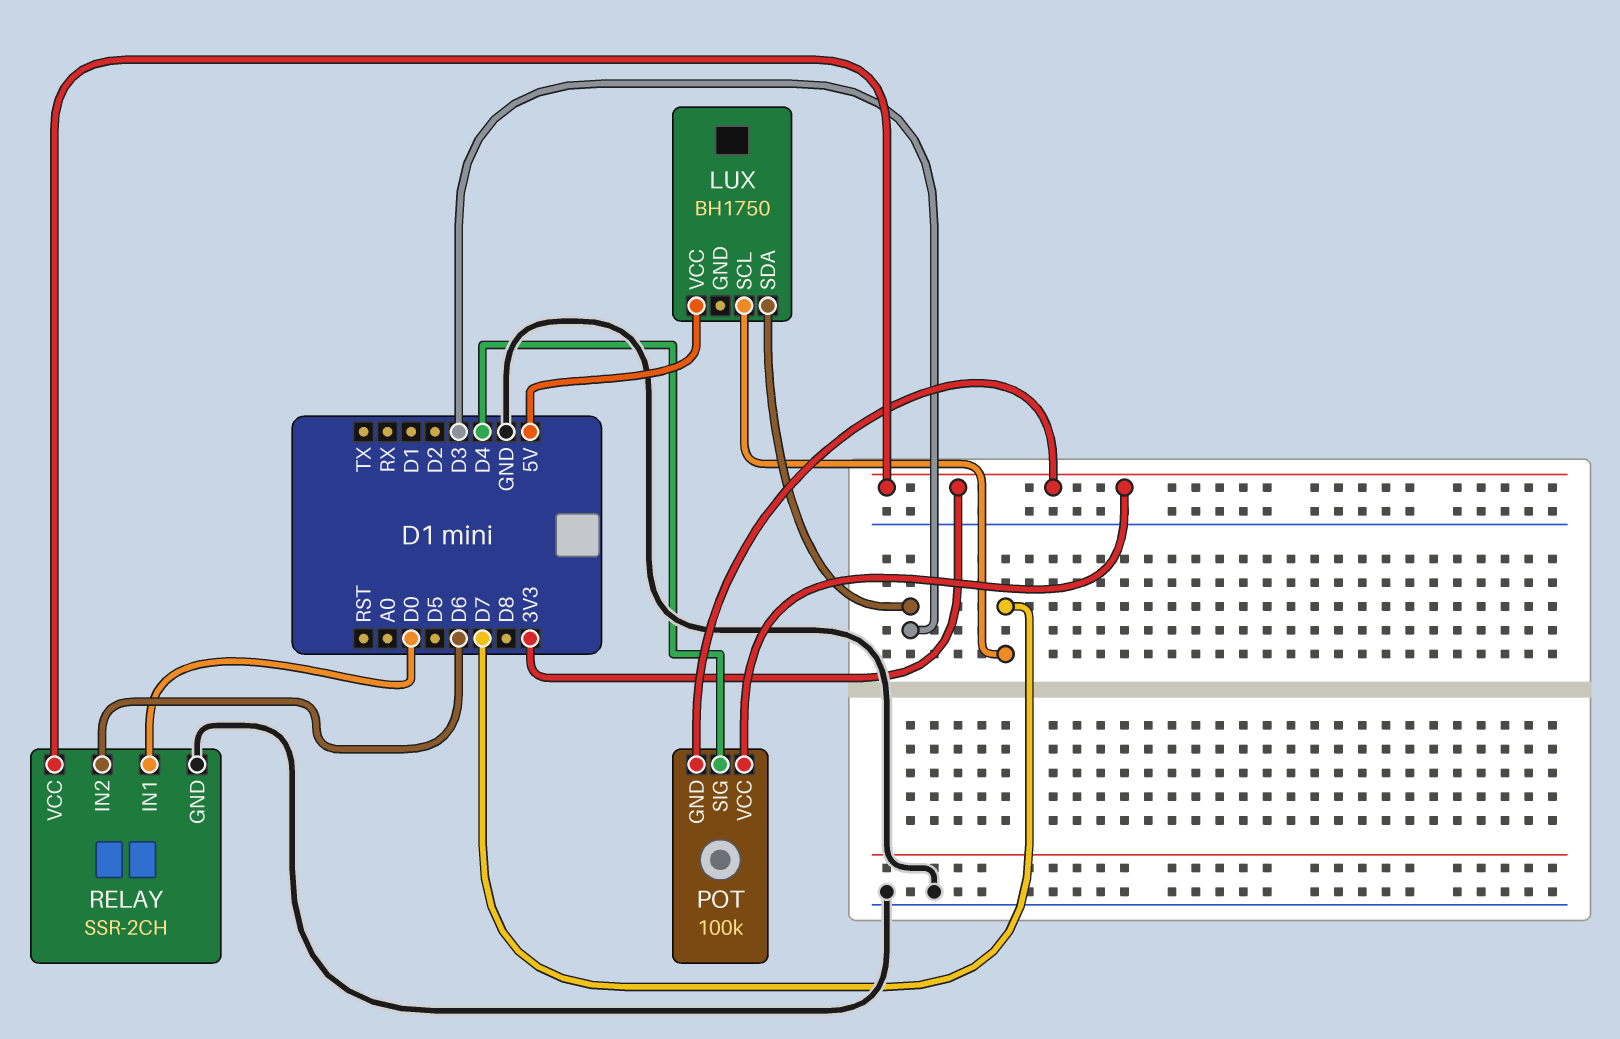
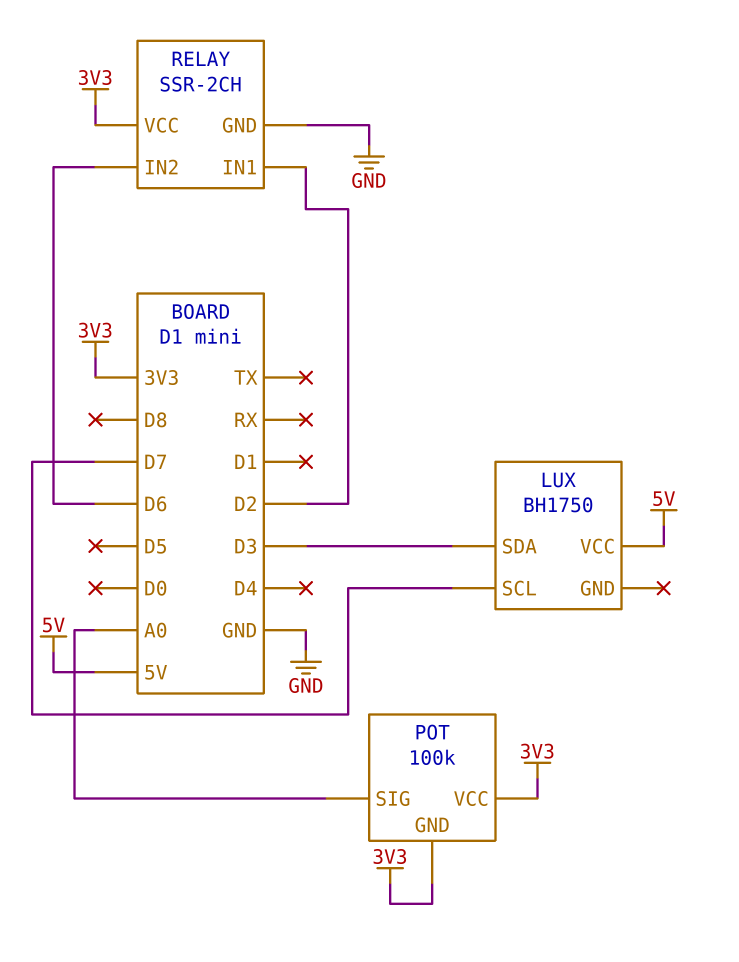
POT pin SIG: D4 -> A0
RELAY pin IN1: D0 -> D2

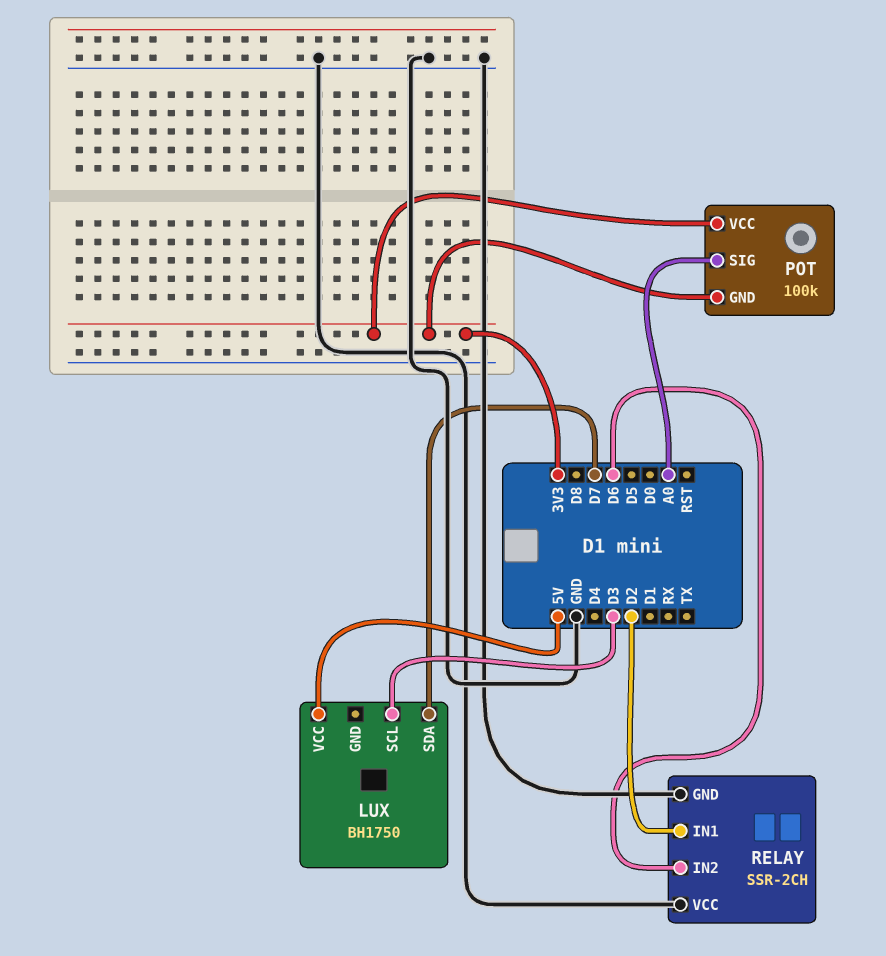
LUX pin SCL: D7 -> D3
LUX pin SDA: D3 -> D7
RELAY pin VCC: 3V3 -> GND

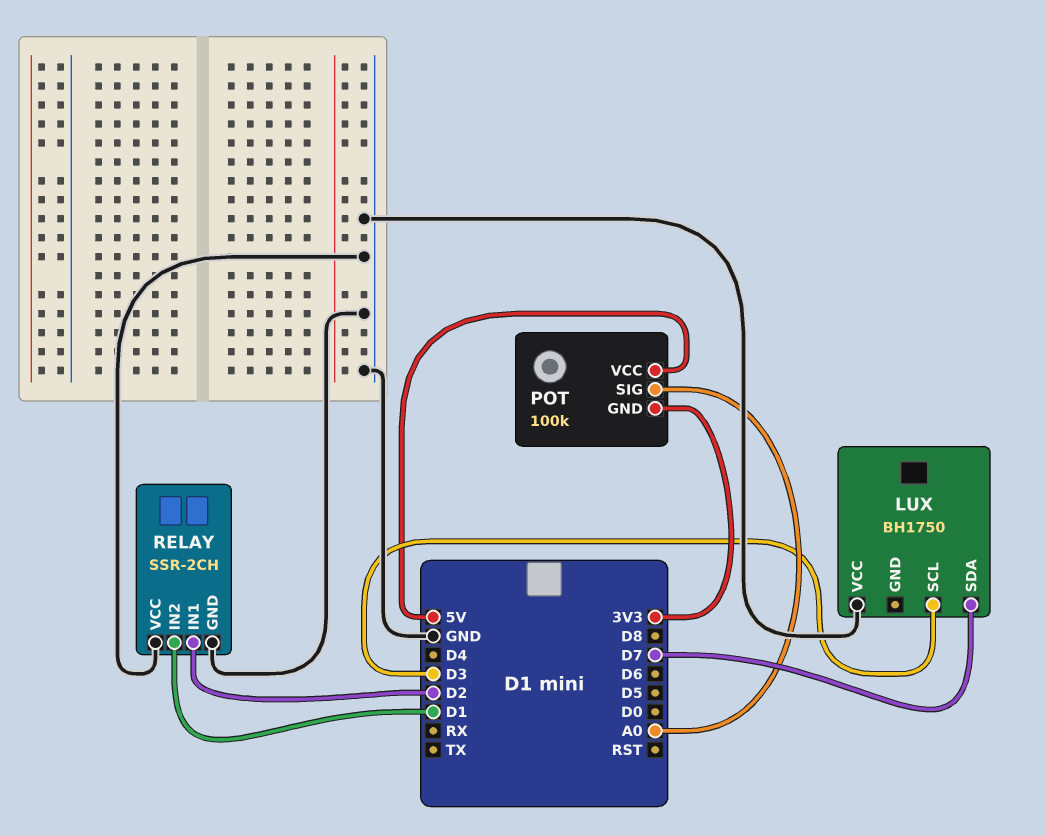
LUX pin VCC: 5V -> GND
POT pin VCC: 3V3 -> 5V
RELAY pin IN2: D6 -> D1

